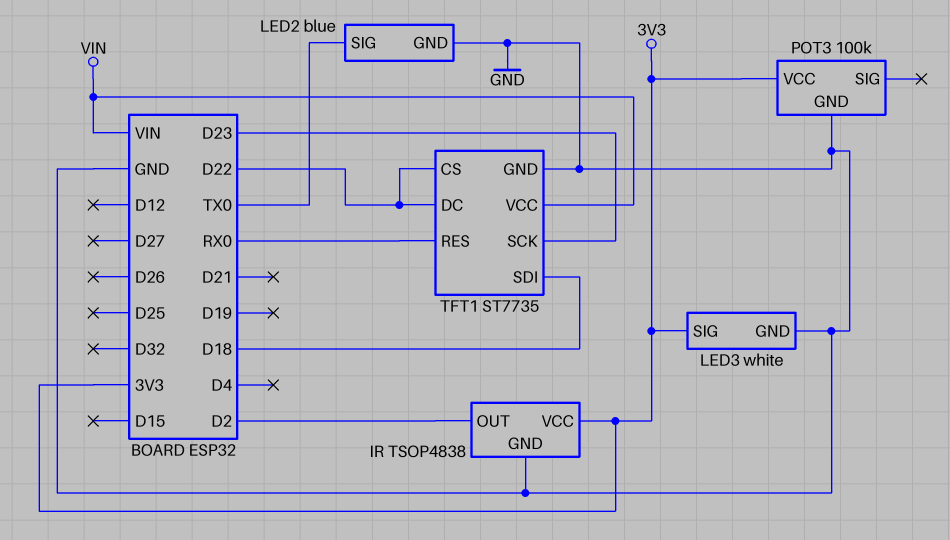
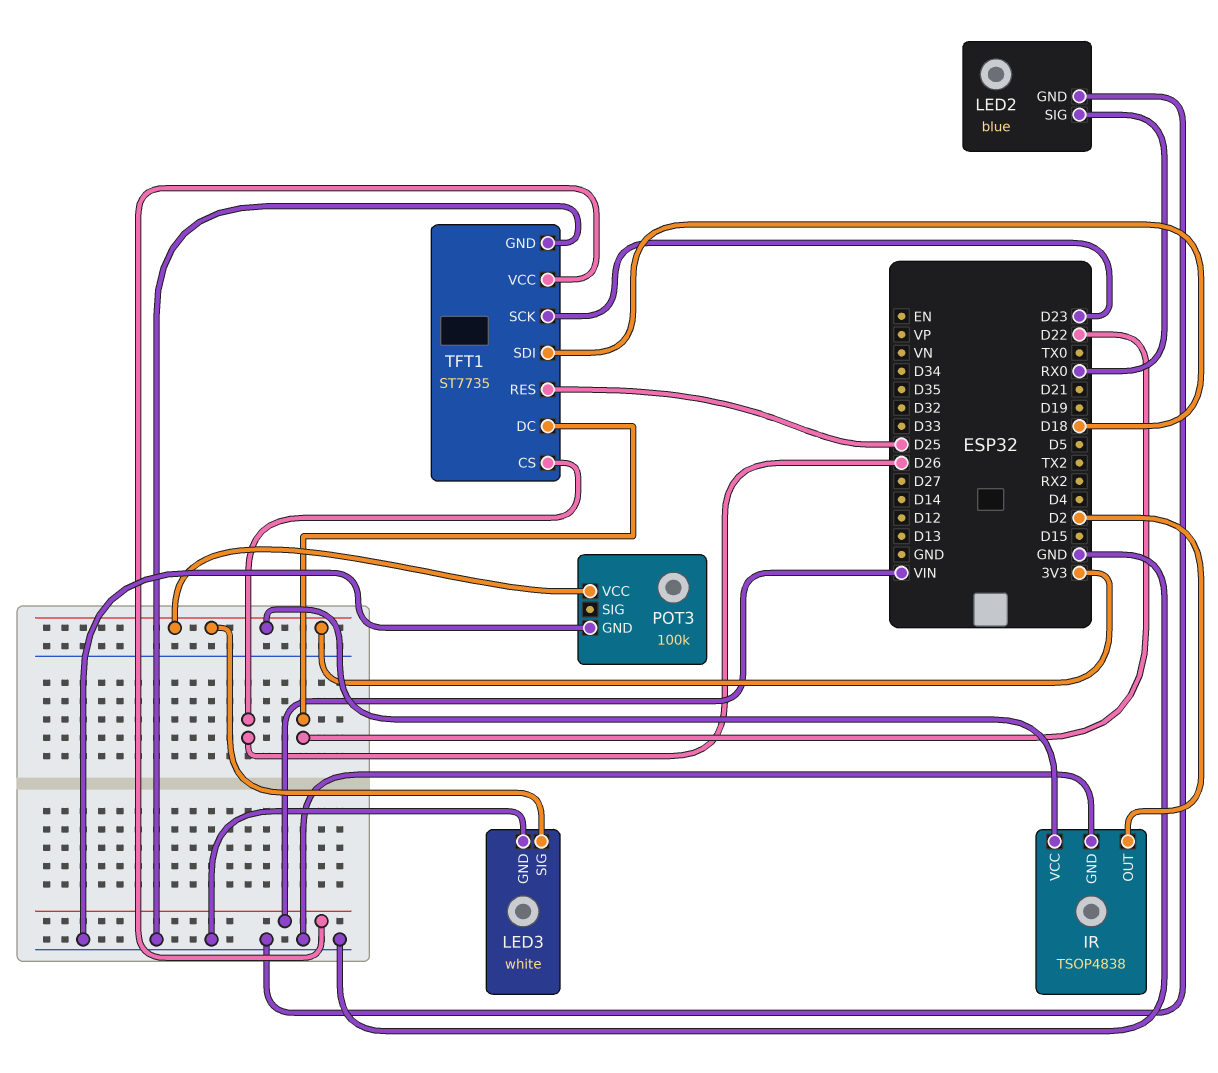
LED2 pin SIG: TX0 -> RX0
TFT1 pin CS: D22 -> D26
TFT1 pin RES: RX0 -> D25

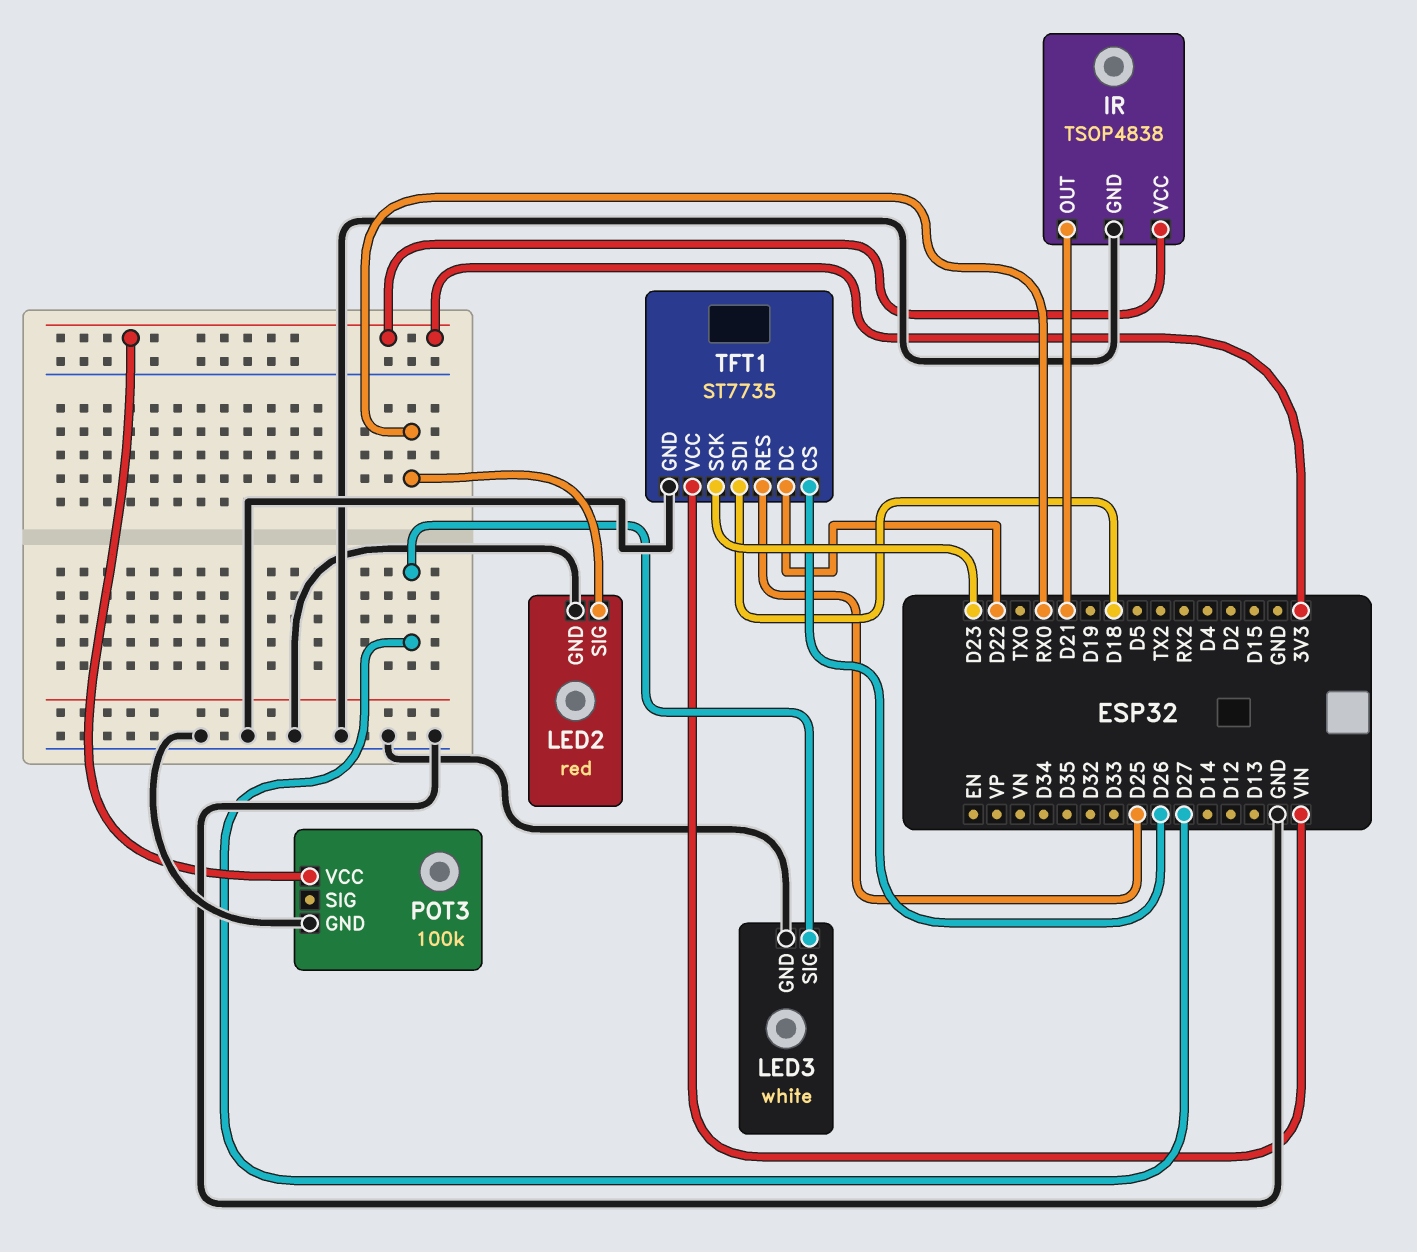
IR pin OUT: D2 -> D21
LED2: blue -> red
LED3 pin SIG: 3V3 -> D27

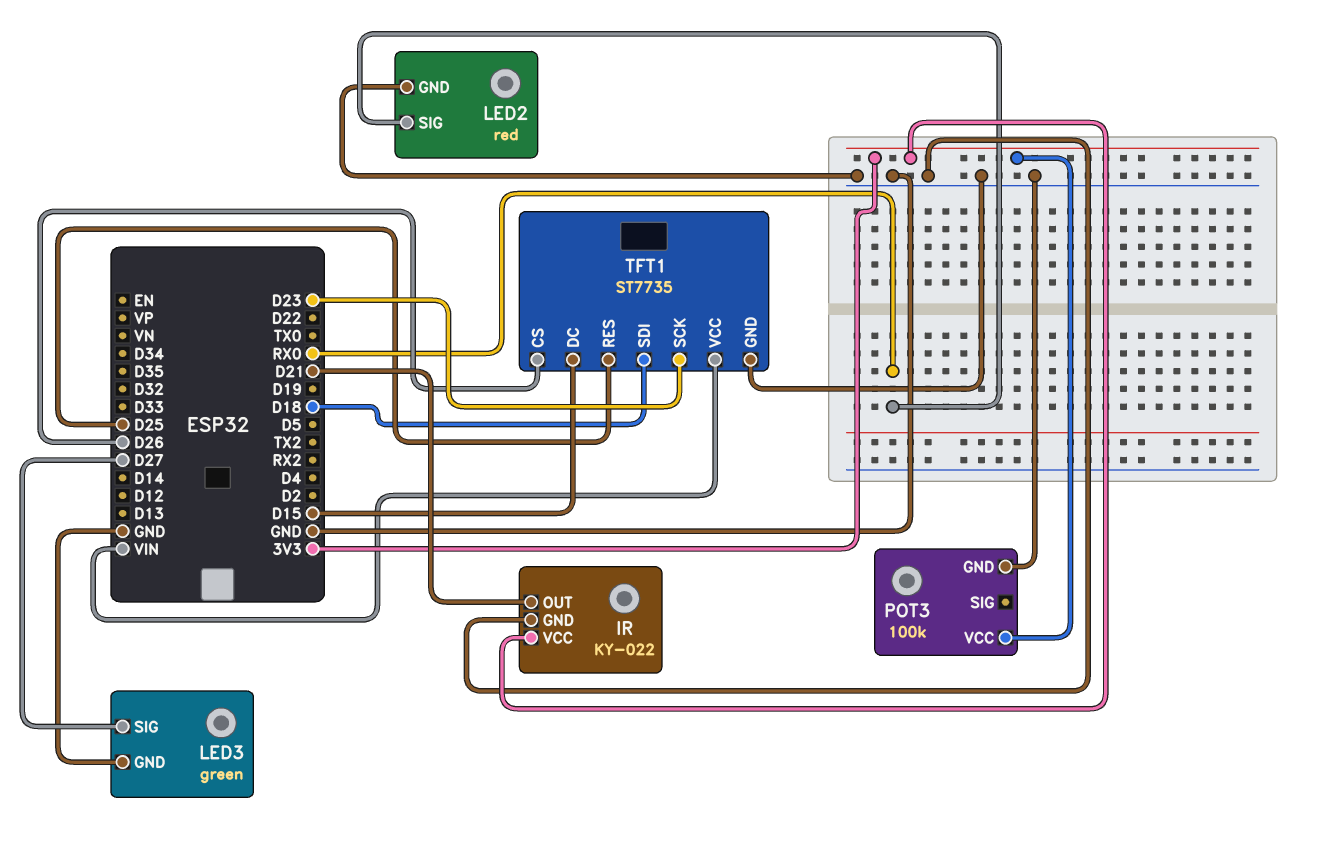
IR: TSOP4838 -> KY-022
LED3: white -> green
TFT1 pin DC: D22 -> D15

